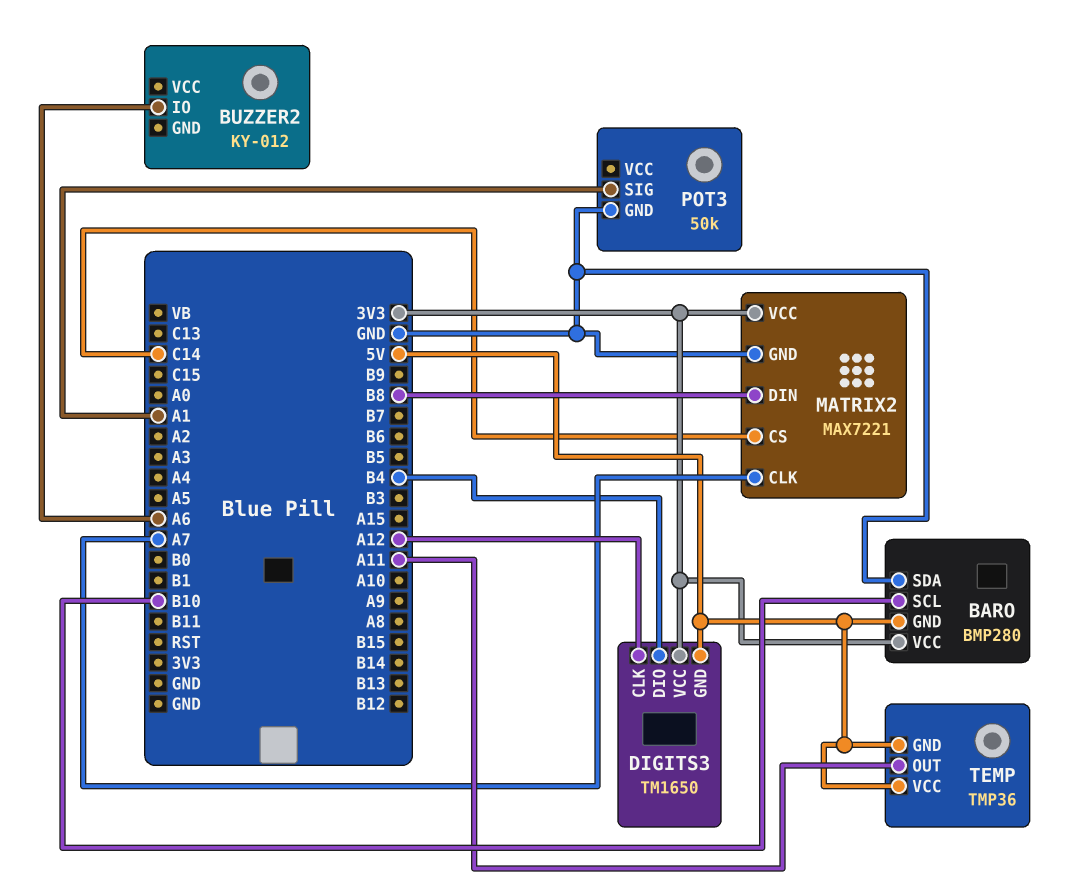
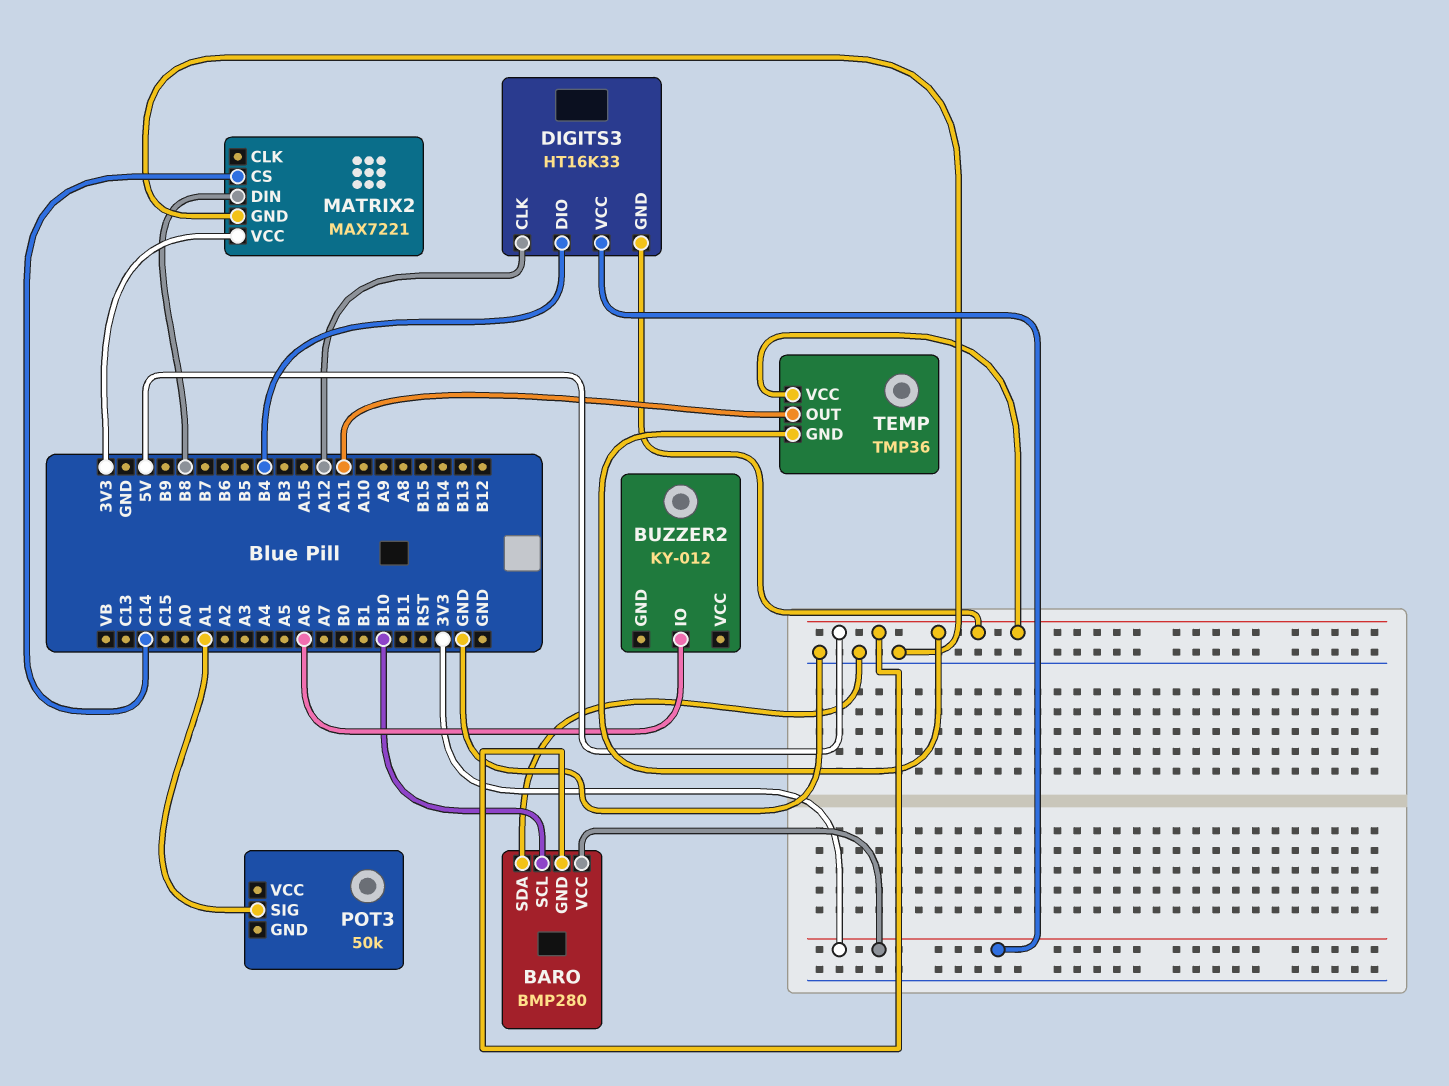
DIGITS3: TM1650 -> HT16K33
MATRIX2 pin CLK: A7 -> none
POT3 pin GND: GND -> none

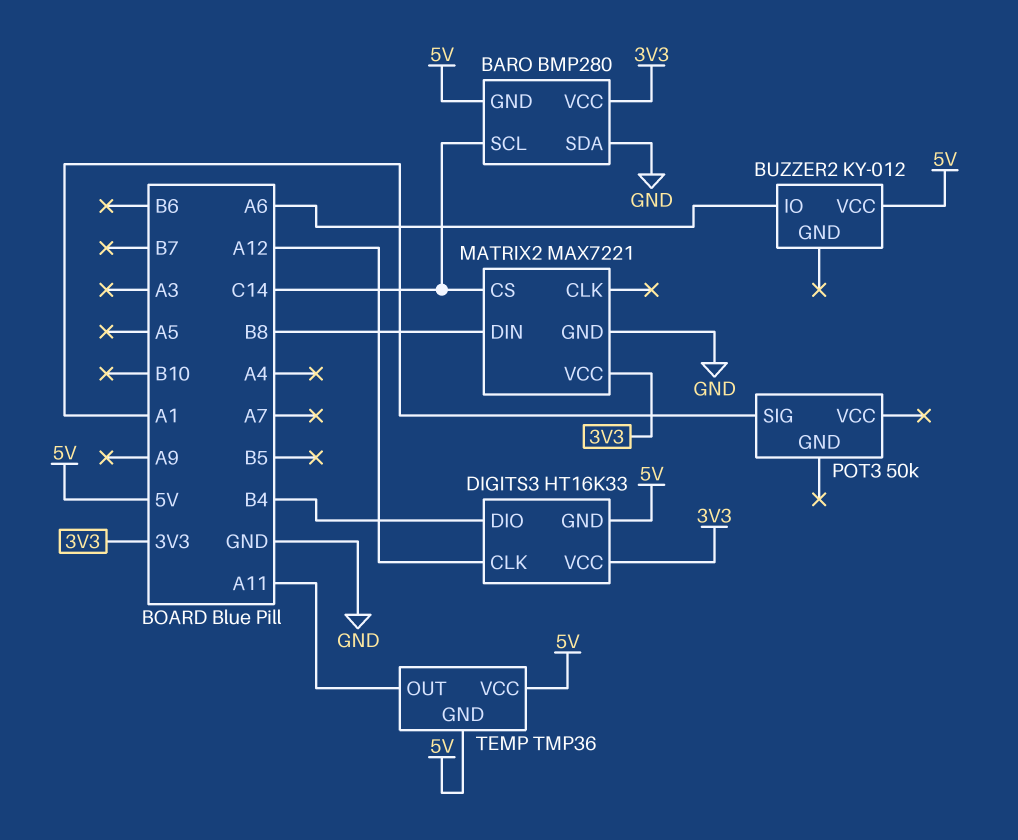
BARO pin SCL: B10 -> C14
BUZZER2 pin VCC: none -> 5V

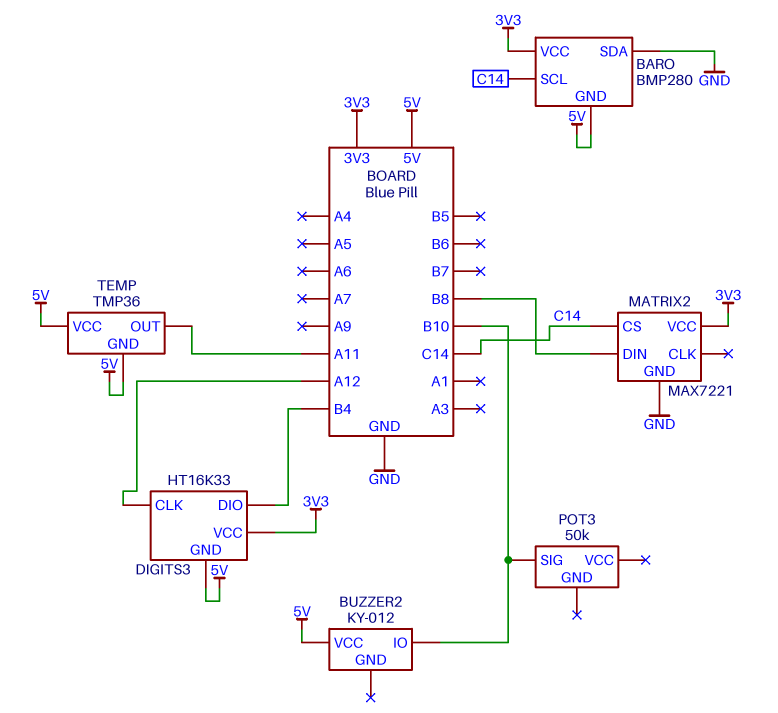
BUZZER2 pin IO: A6 -> B10
POT3 pin SIG: A1 -> B10

